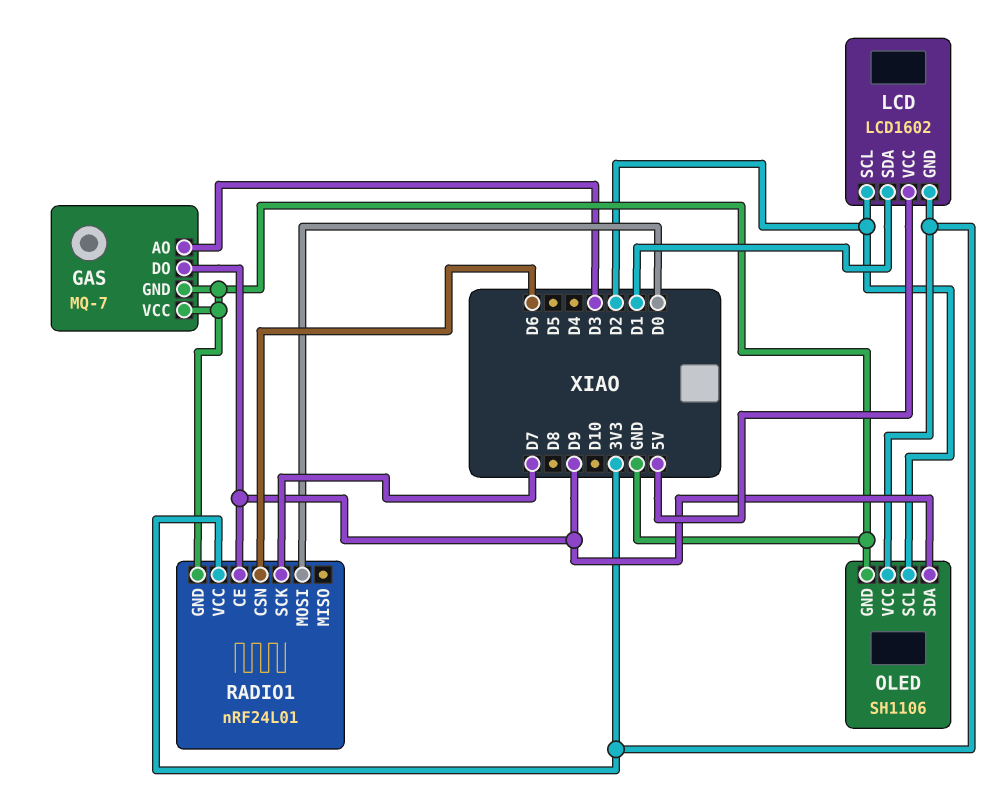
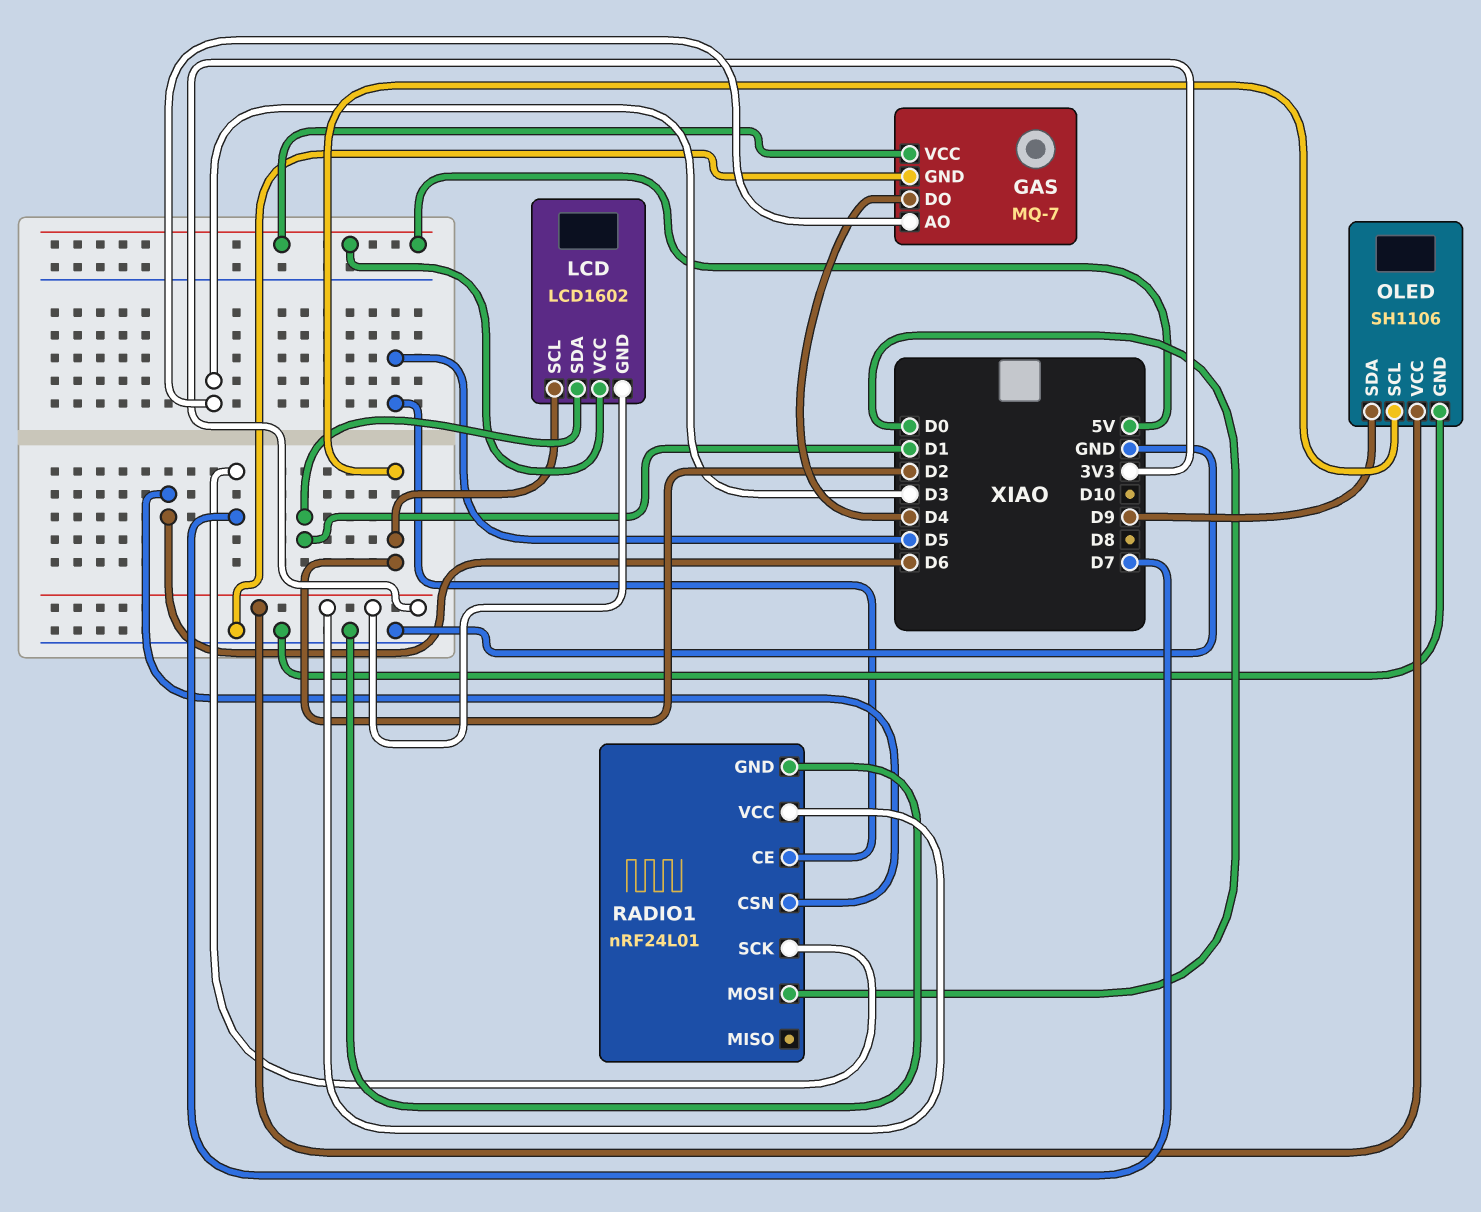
GAS pin DO: D9 -> D4
GAS pin VCC: GND -> 5V
RADIO1 pin CE: D9 -> D5

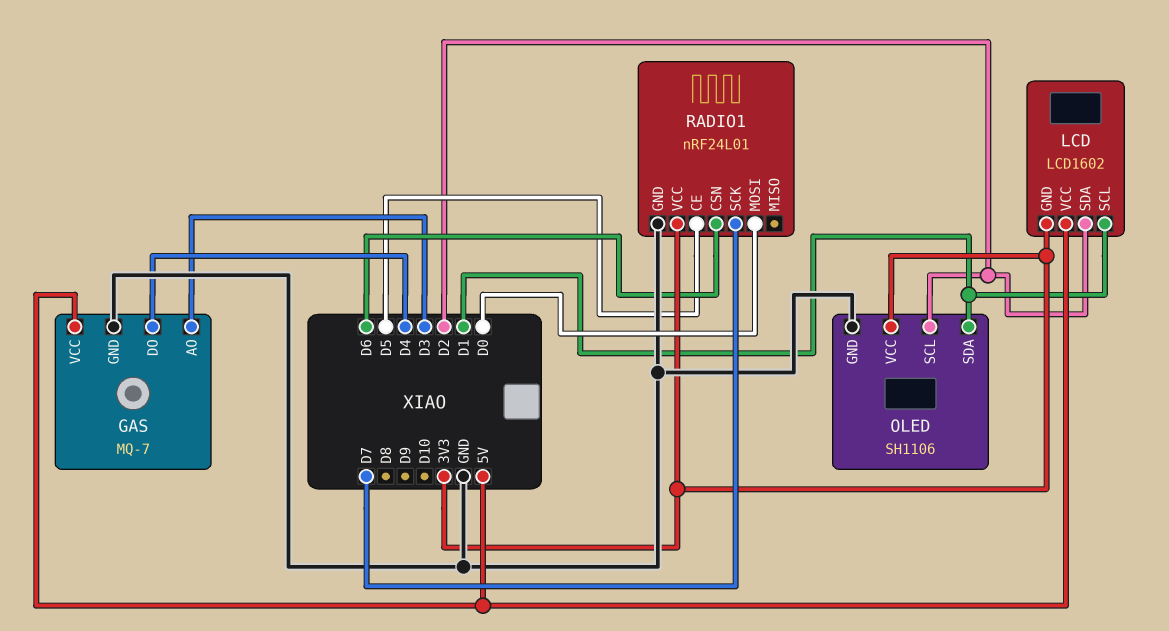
LCD pin SCL: D2 -> D1
LCD pin SDA: D1 -> D2
OLED pin SDA: D9 -> D1

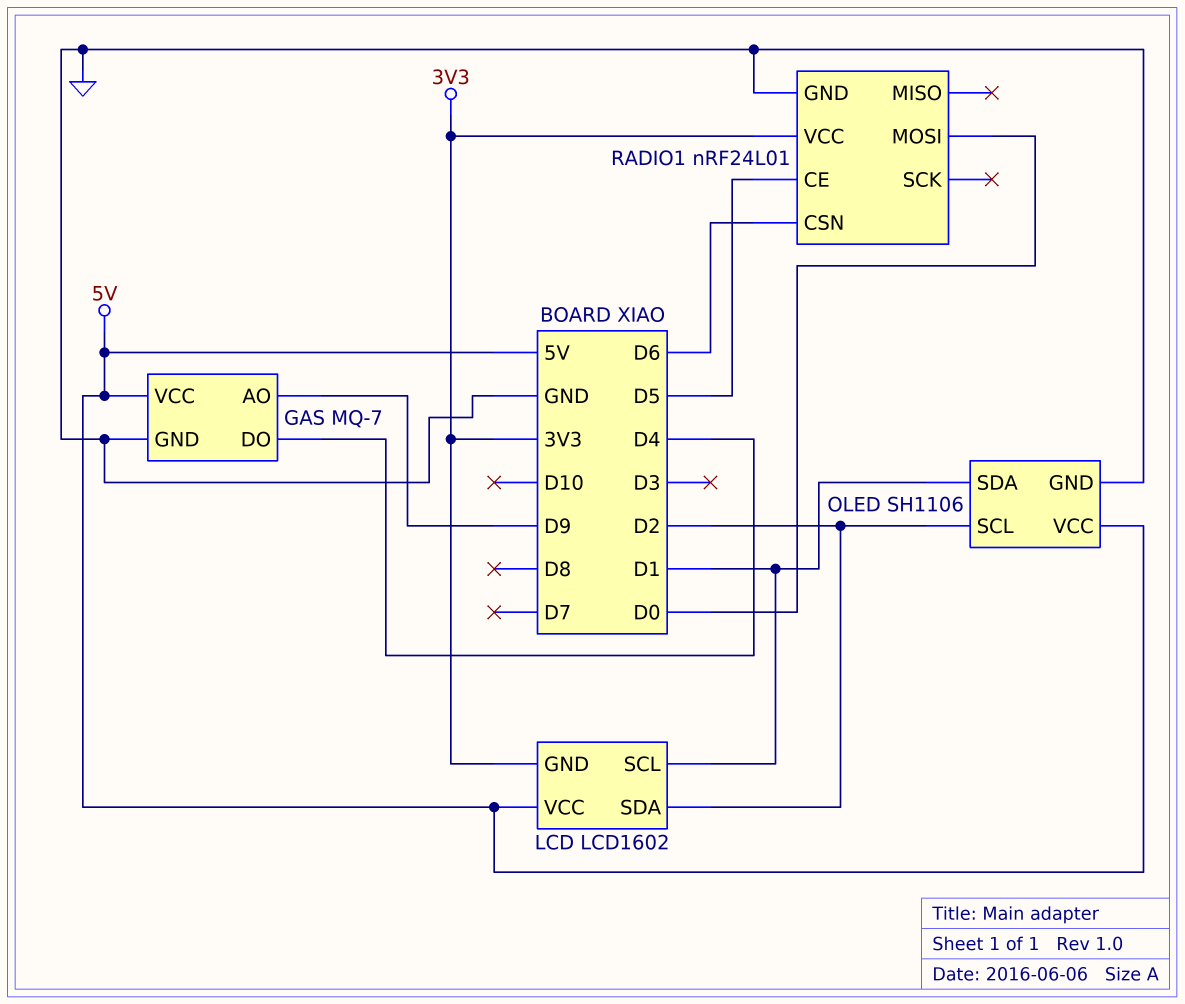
GAS pin AO: D3 -> D9
OLED pin VCC: 3V3 -> 5V
RADIO1 pin SCK: D7 -> none

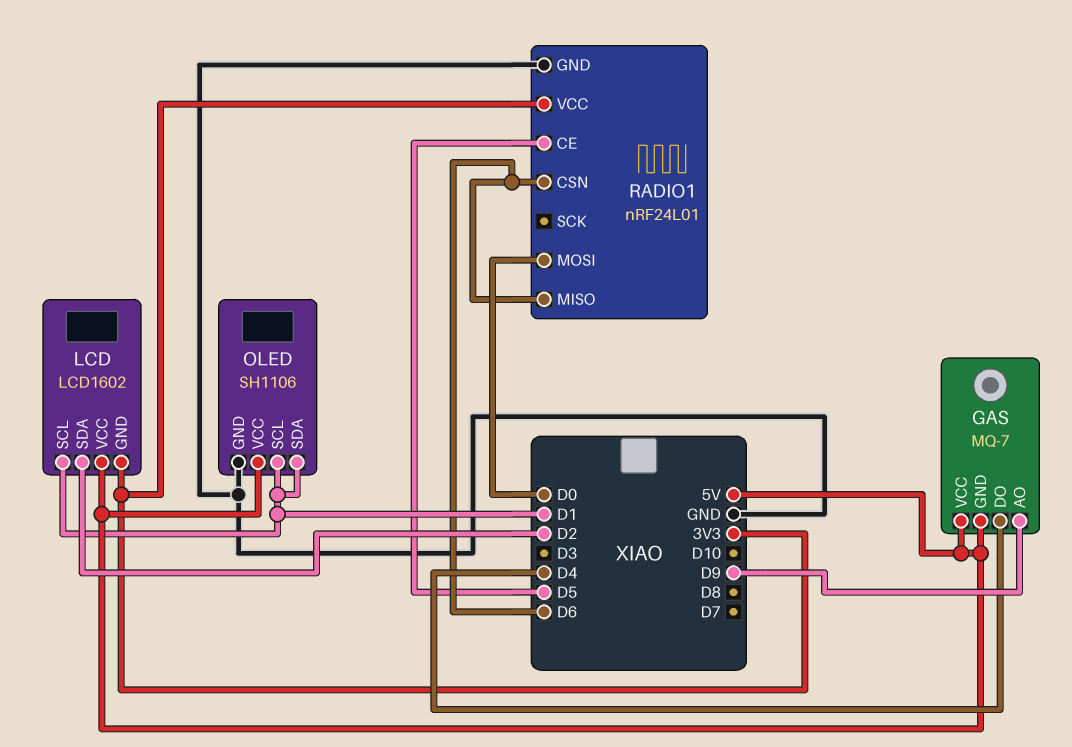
GAS pin GND: GND -> 5V
OLED pin SCL: D2 -> D1
RADIO1 pin MISO: none -> D6

